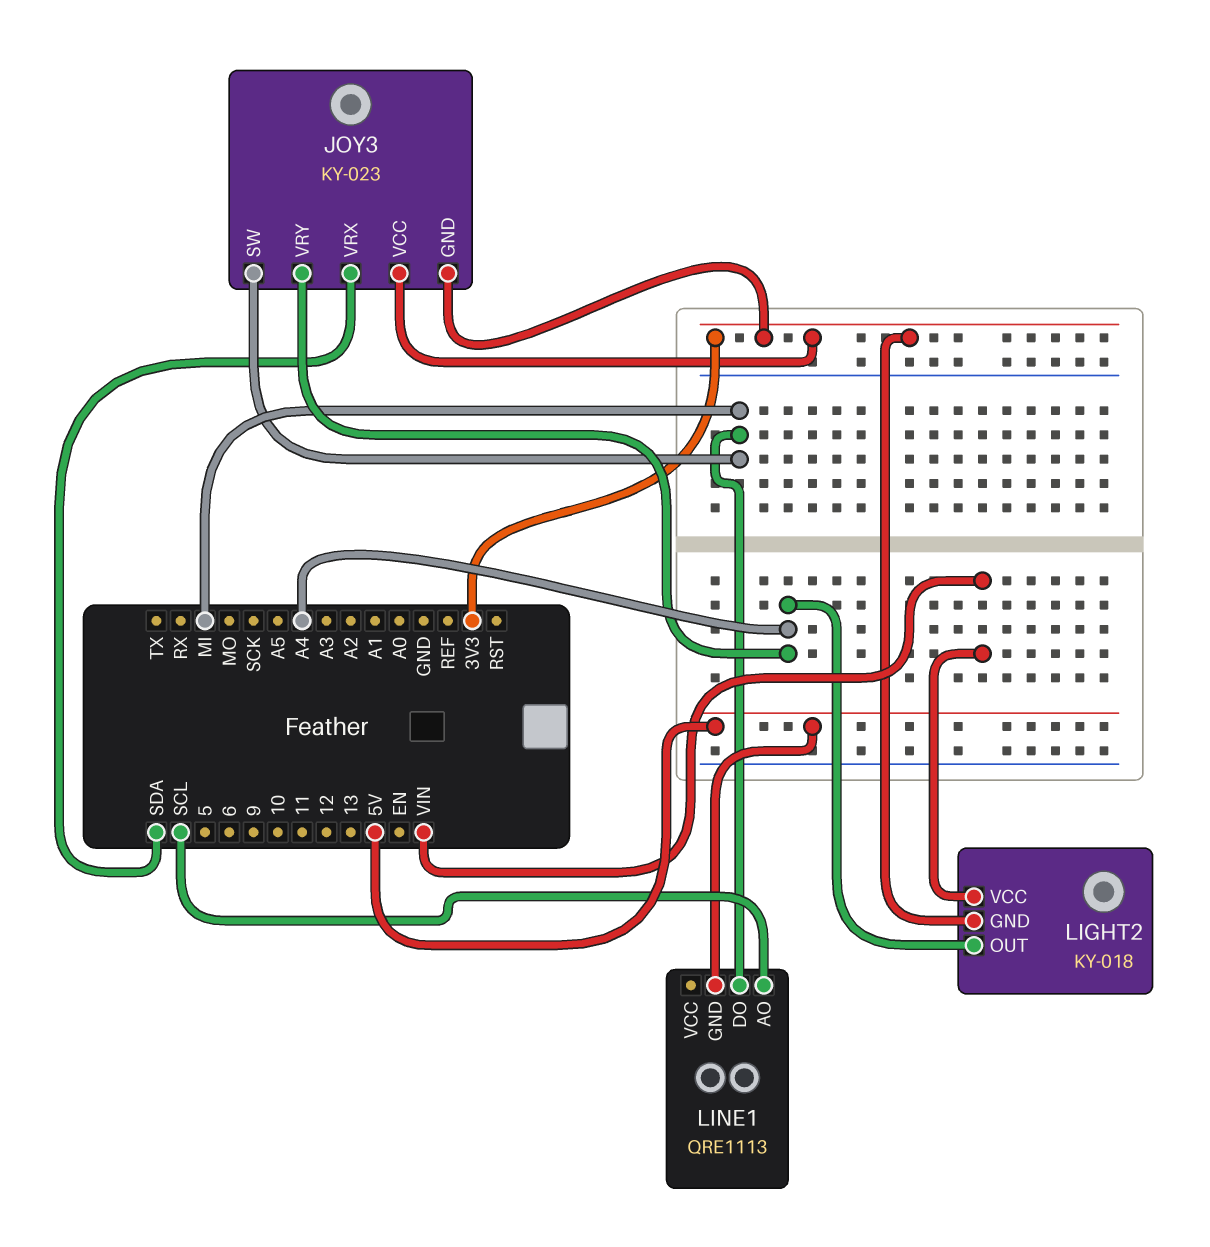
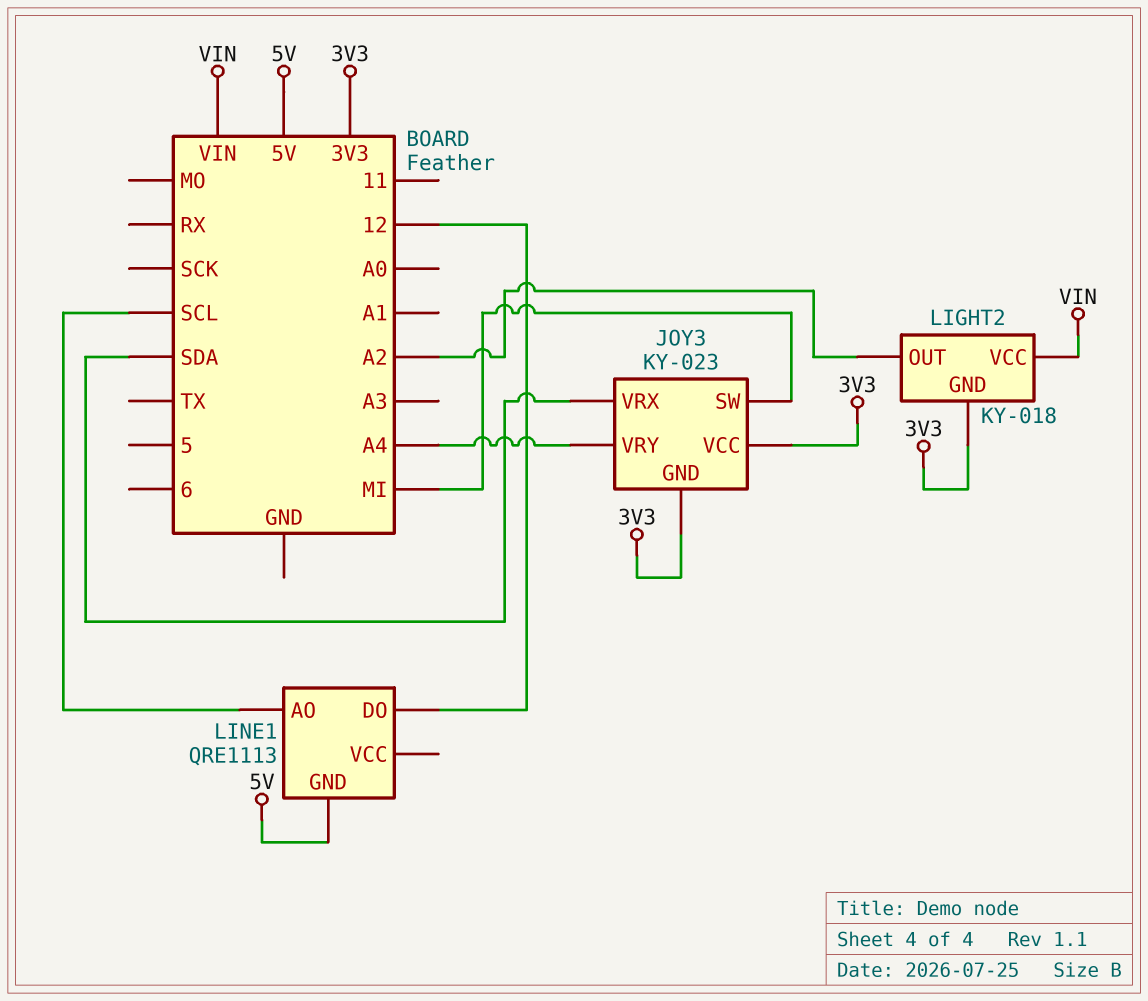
LIGHT2 pin OUT: A4 -> A2
LINE1 pin DO: MI -> 12

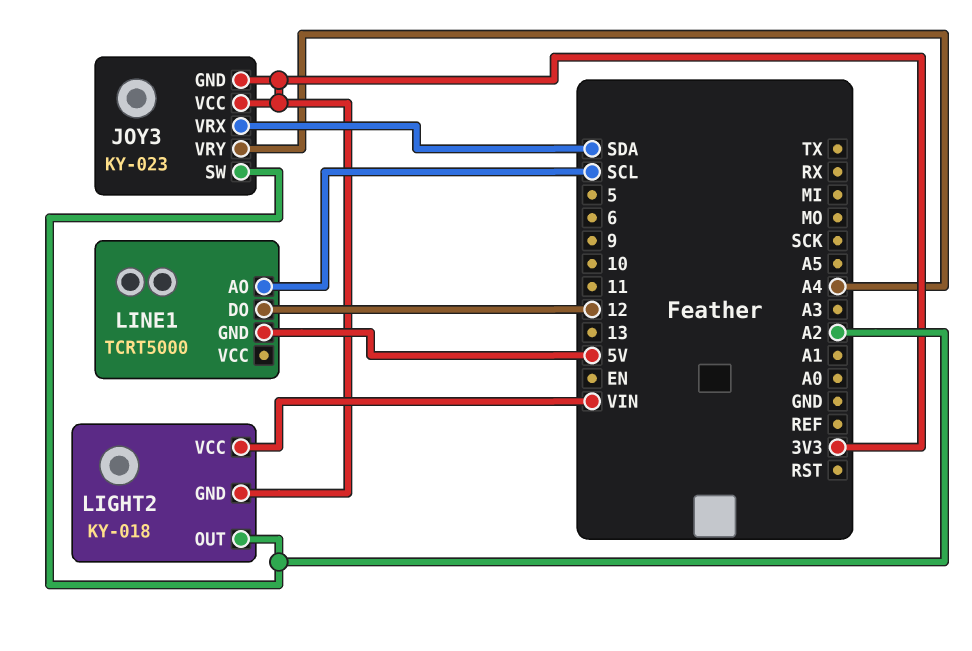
JOY3 pin SW: MI -> A2
LINE1: QRE1113 -> TCRT5000

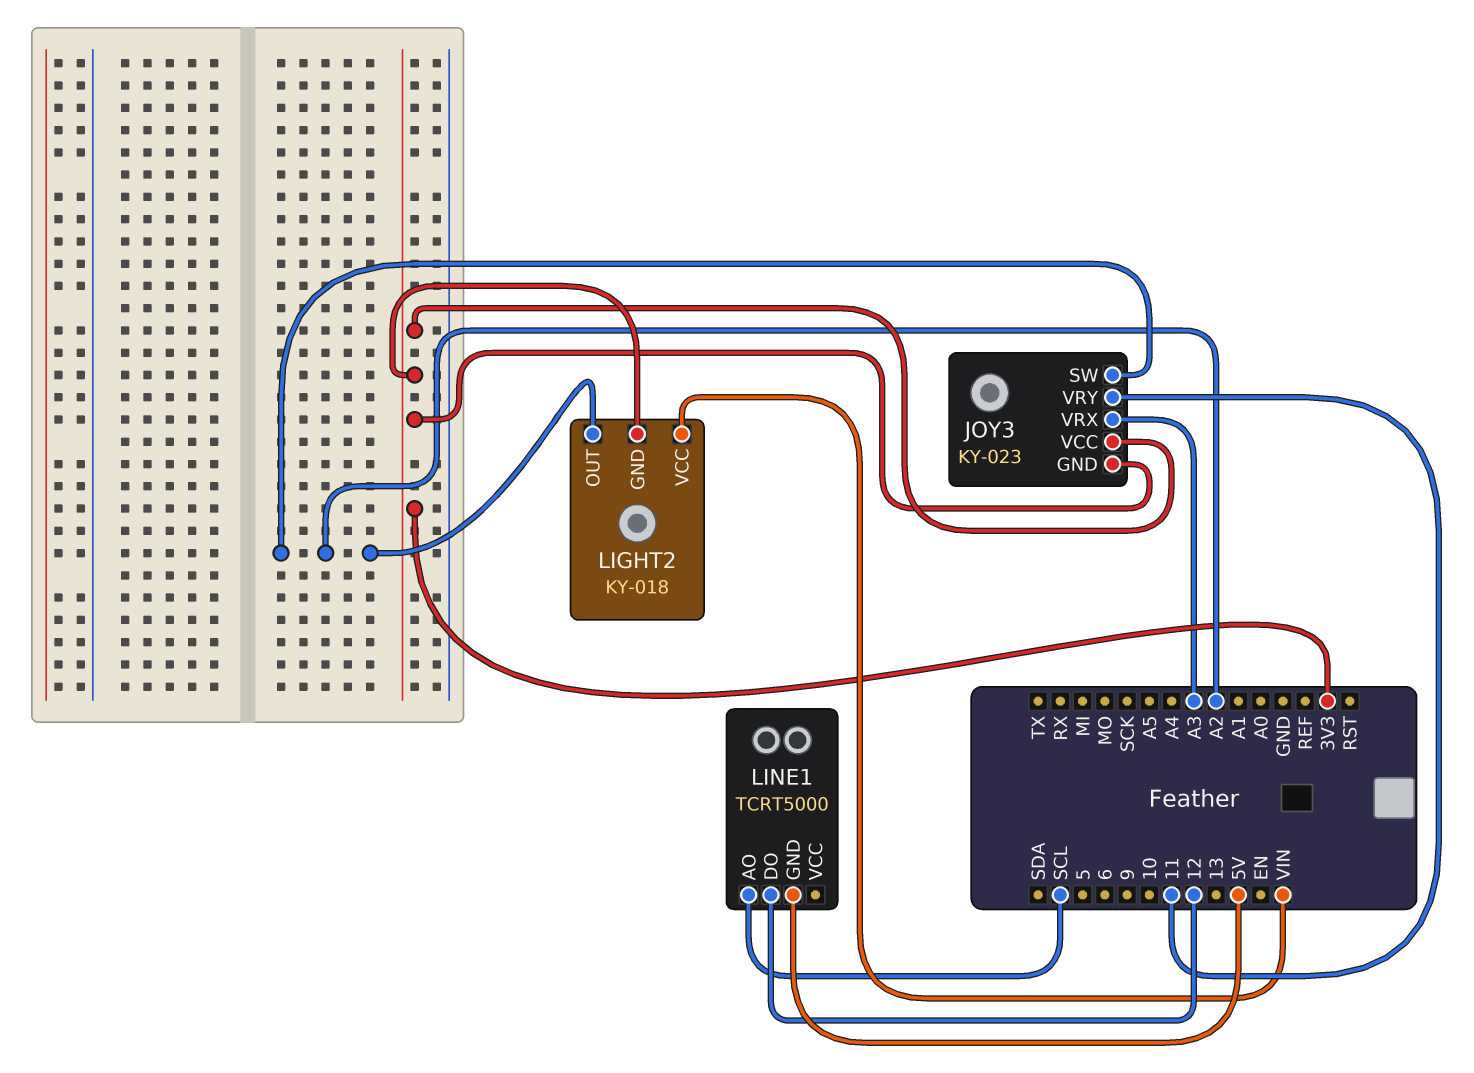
JOY3 pin VRX: SDA -> A3
JOY3 pin VRY: A4 -> 11

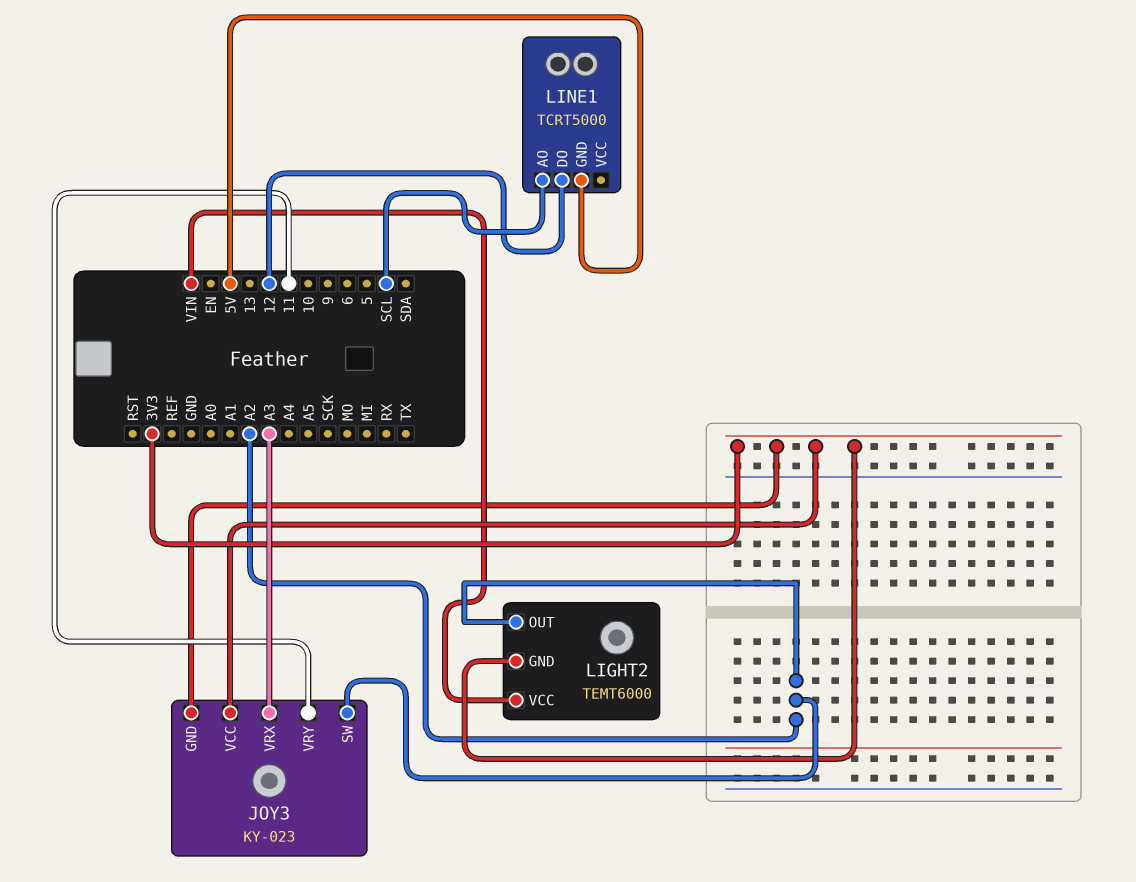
LIGHT2: KY-018 -> TEMT6000

